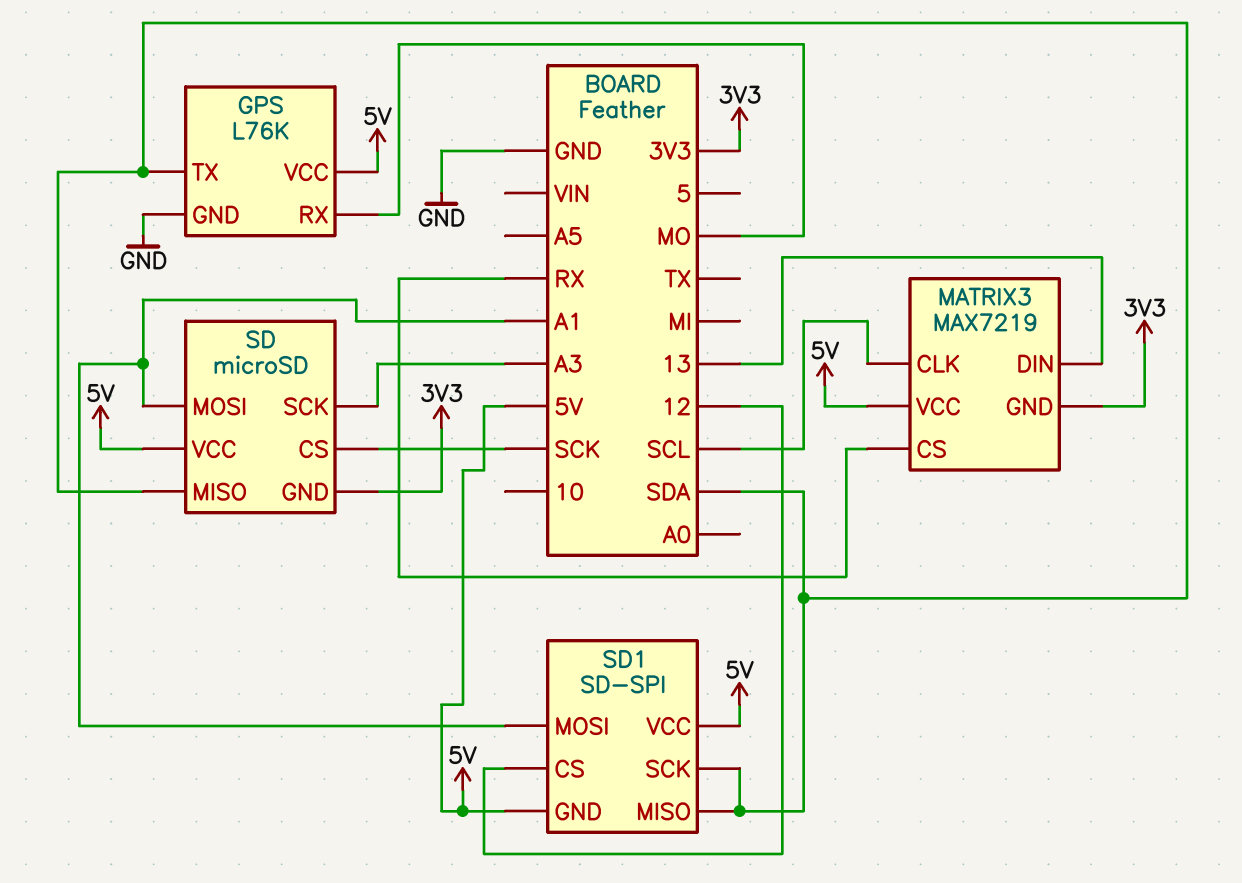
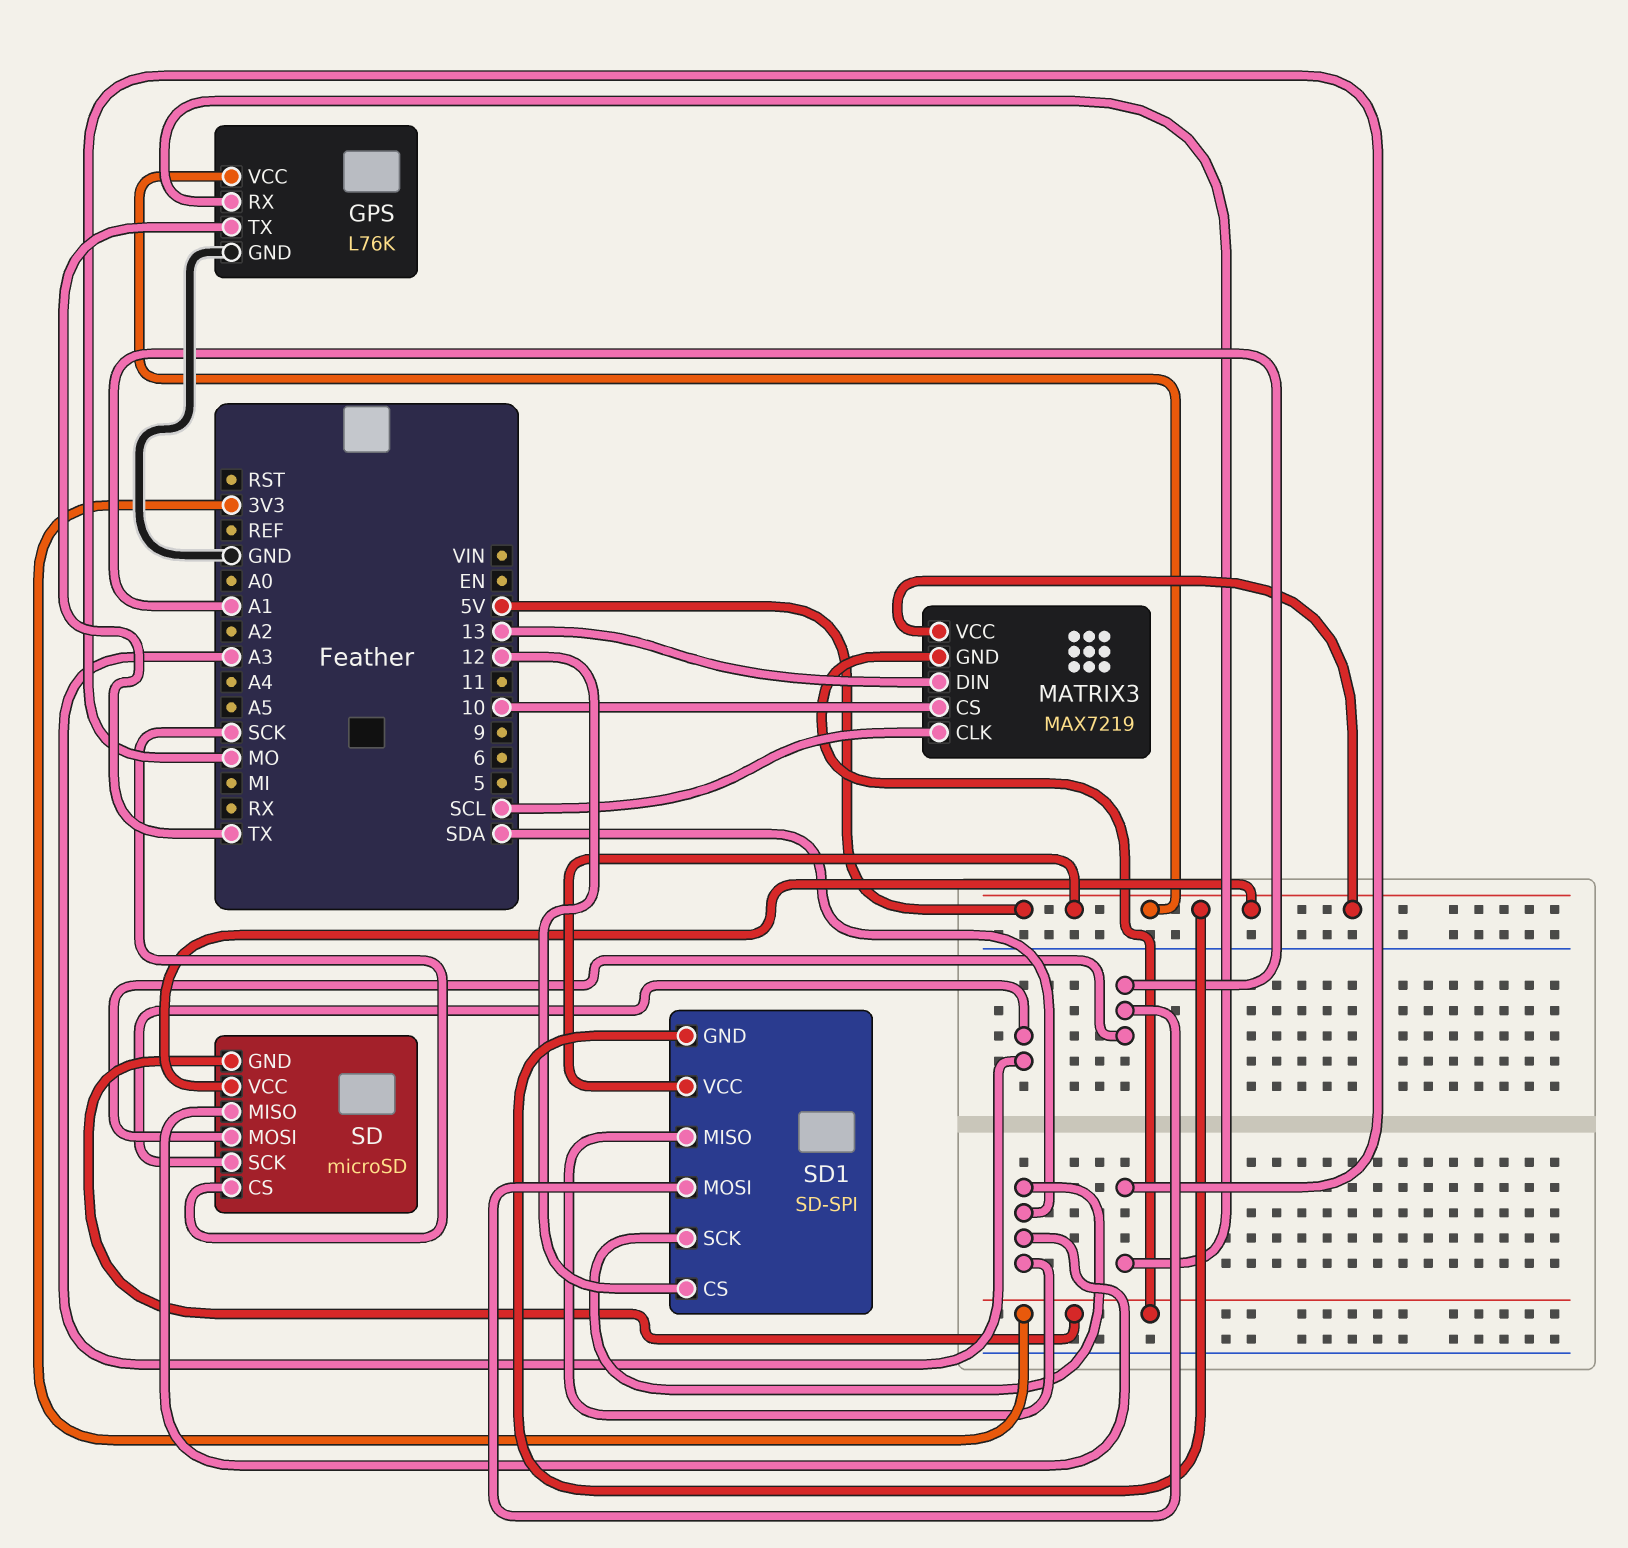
GPS pin TX: SDA -> TX
MATRIX3 pin CS: RX -> 10

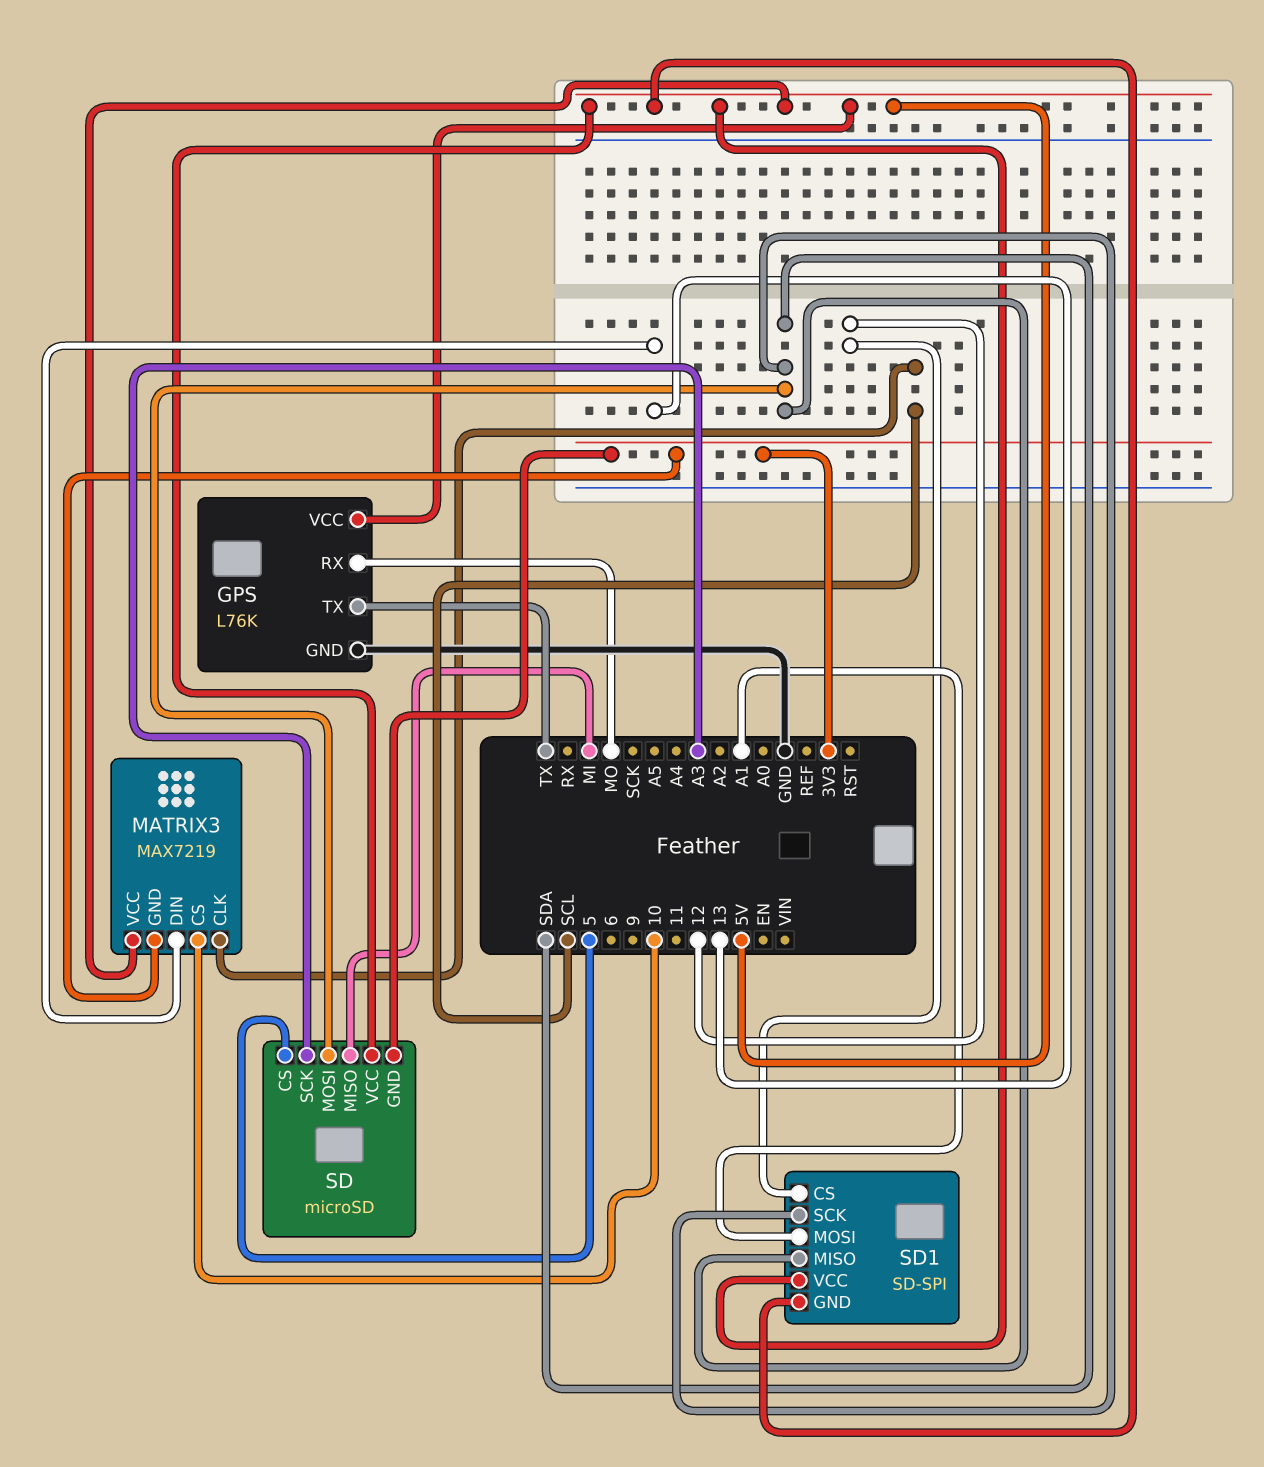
SD pin CS: SCK -> 5
SD pin MISO: SDA -> MI
SD pin MOSI: A1 -> SDA

